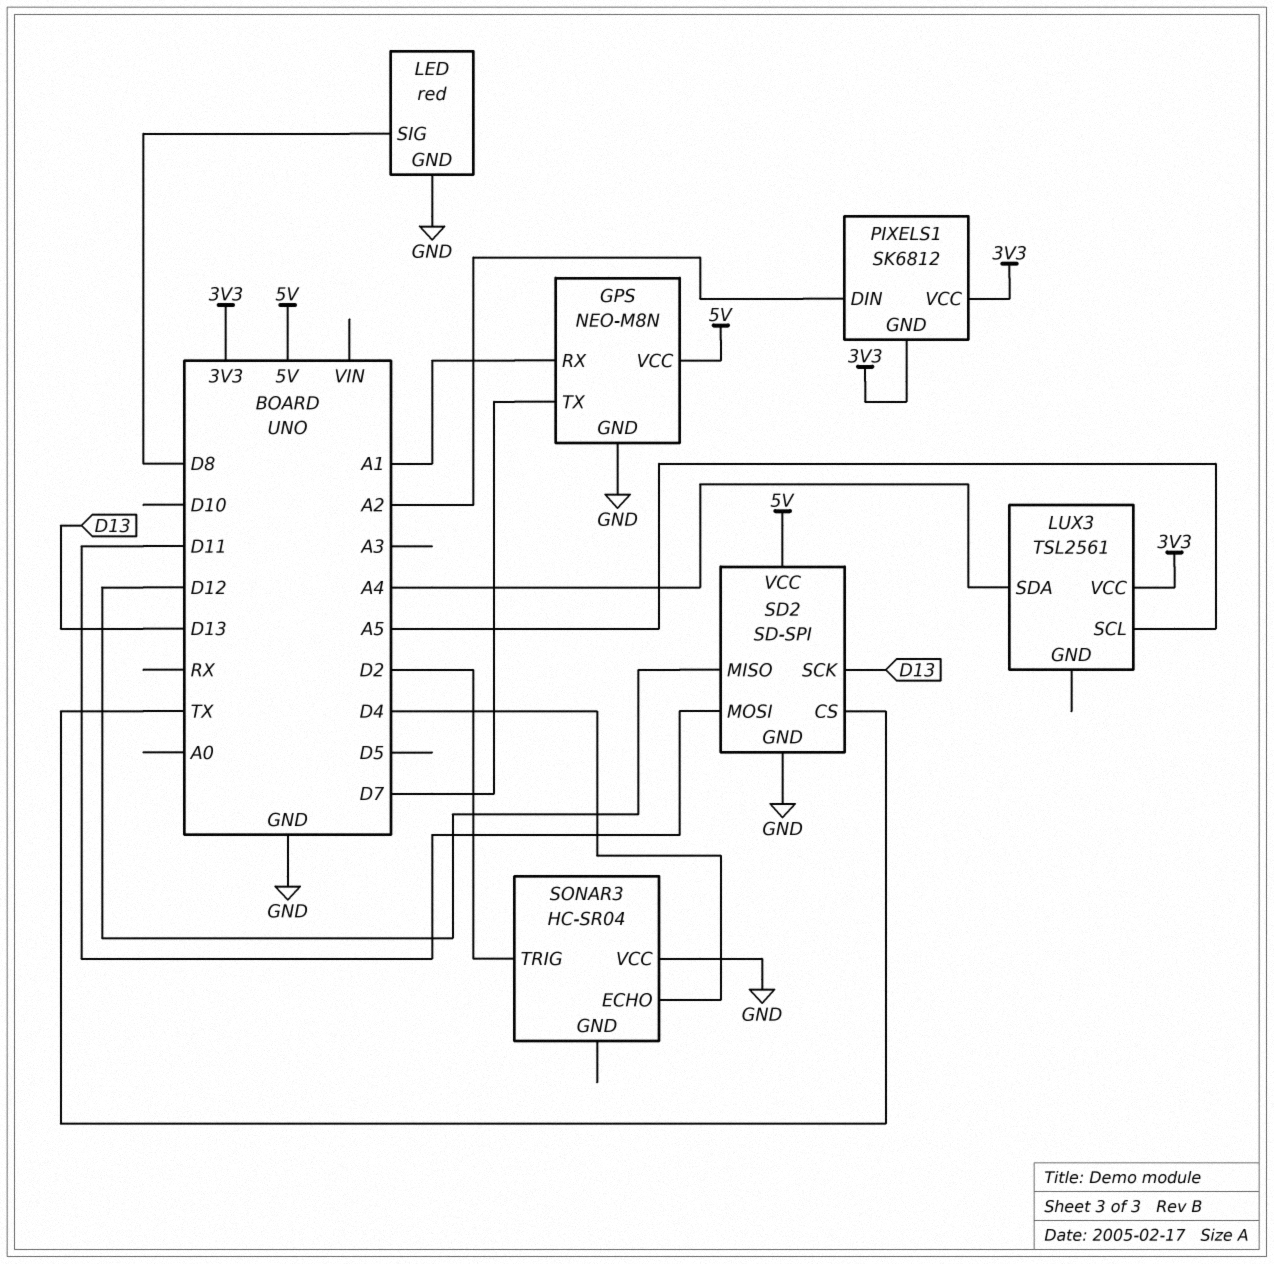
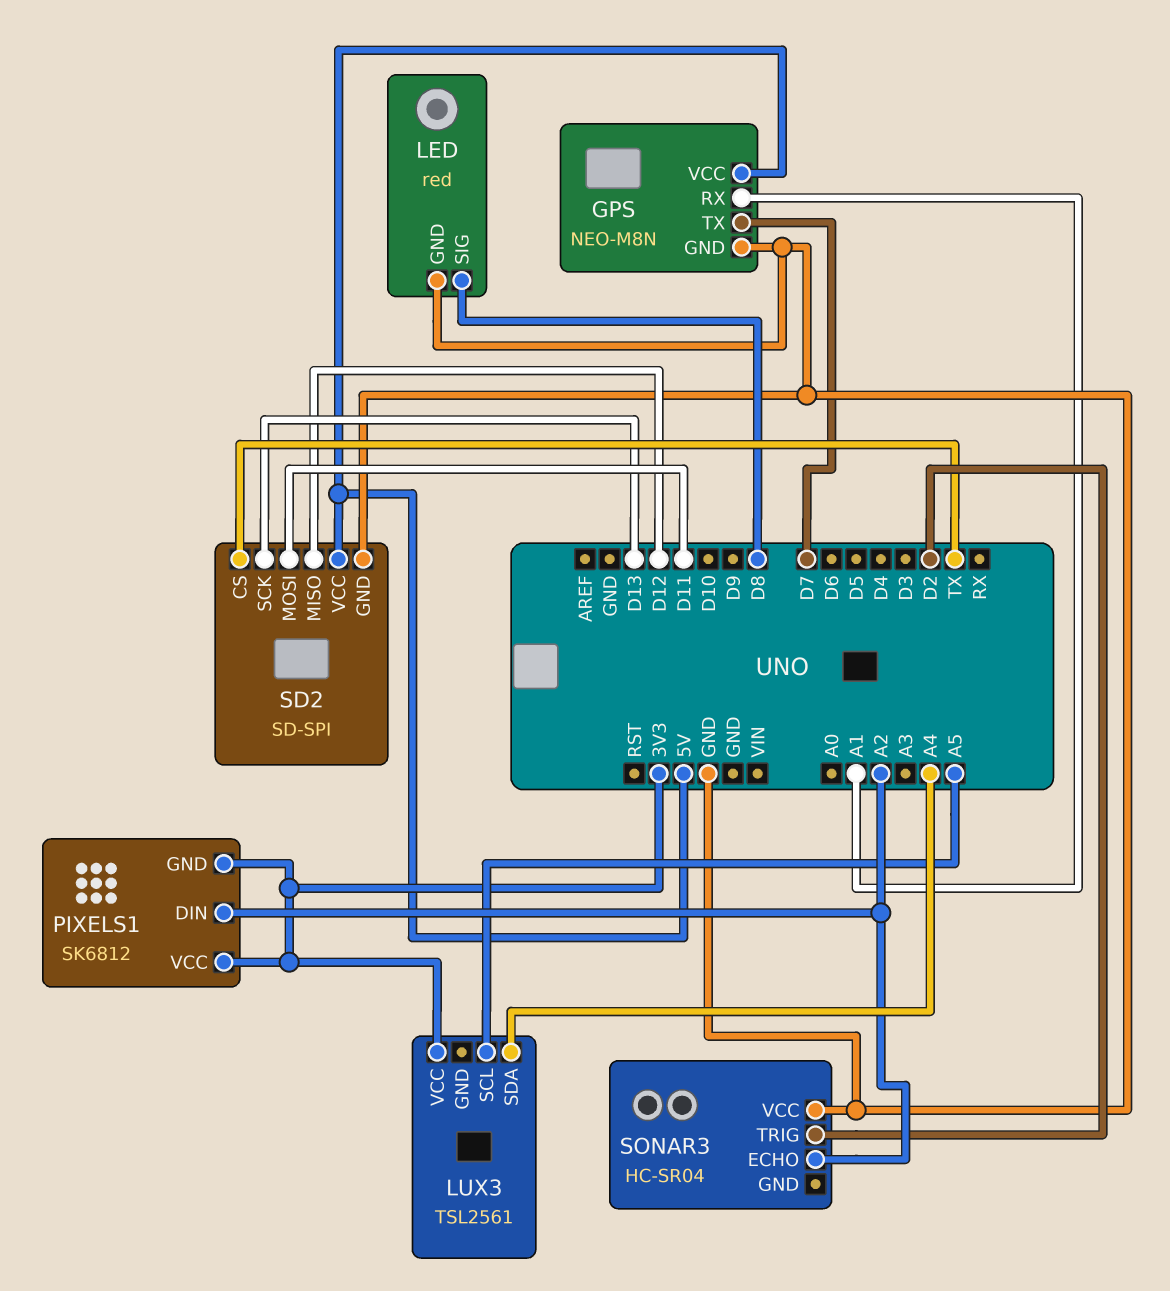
SONAR3 pin ECHO: D4 -> A2

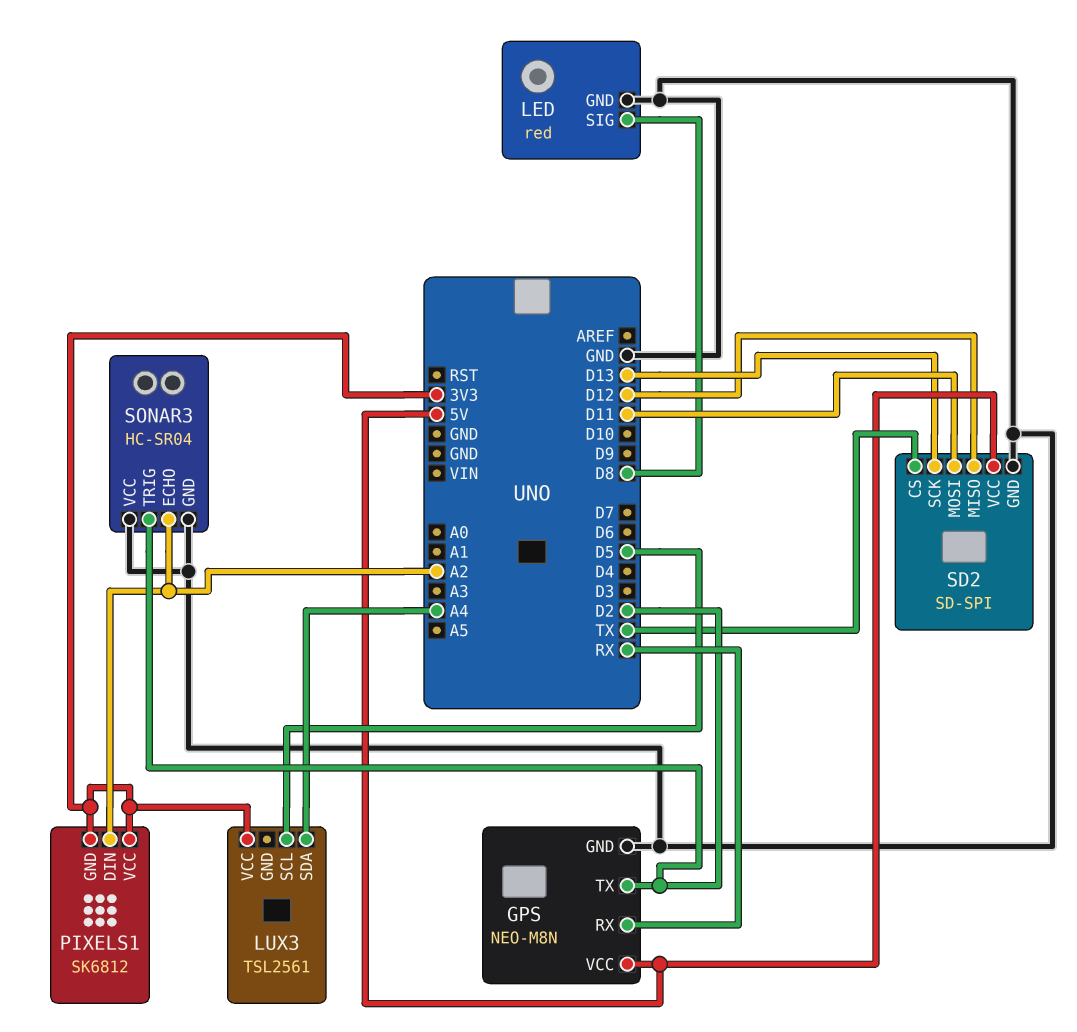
GPS pin RX: A1 -> RX
GPS pin TX: D7 -> D2
LUX3 pin SCL: A5 -> D5
SONAR3 pin GND: none -> GND

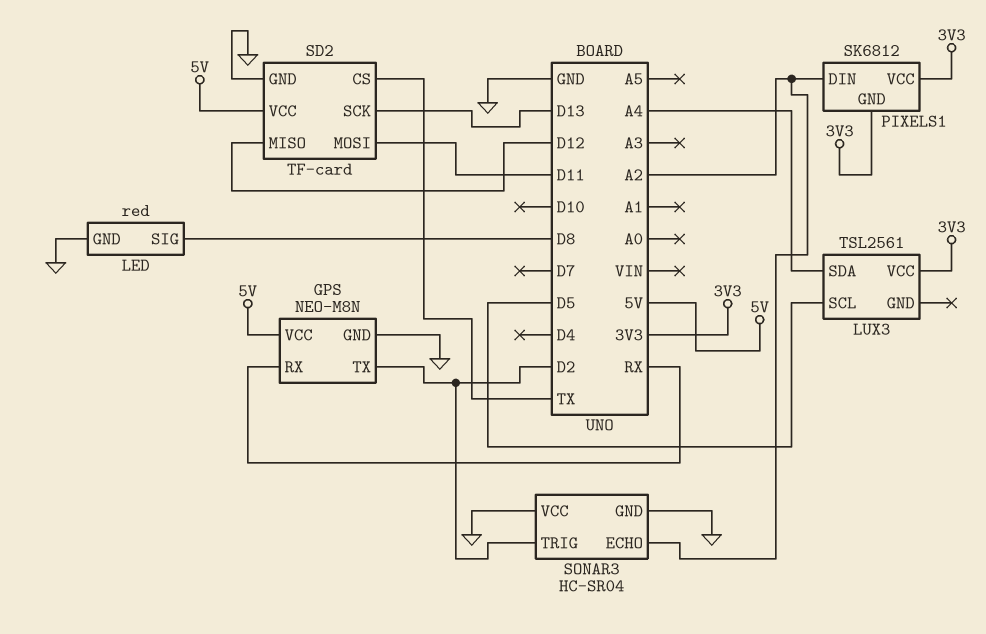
SD2: SD-SPI -> TF-card

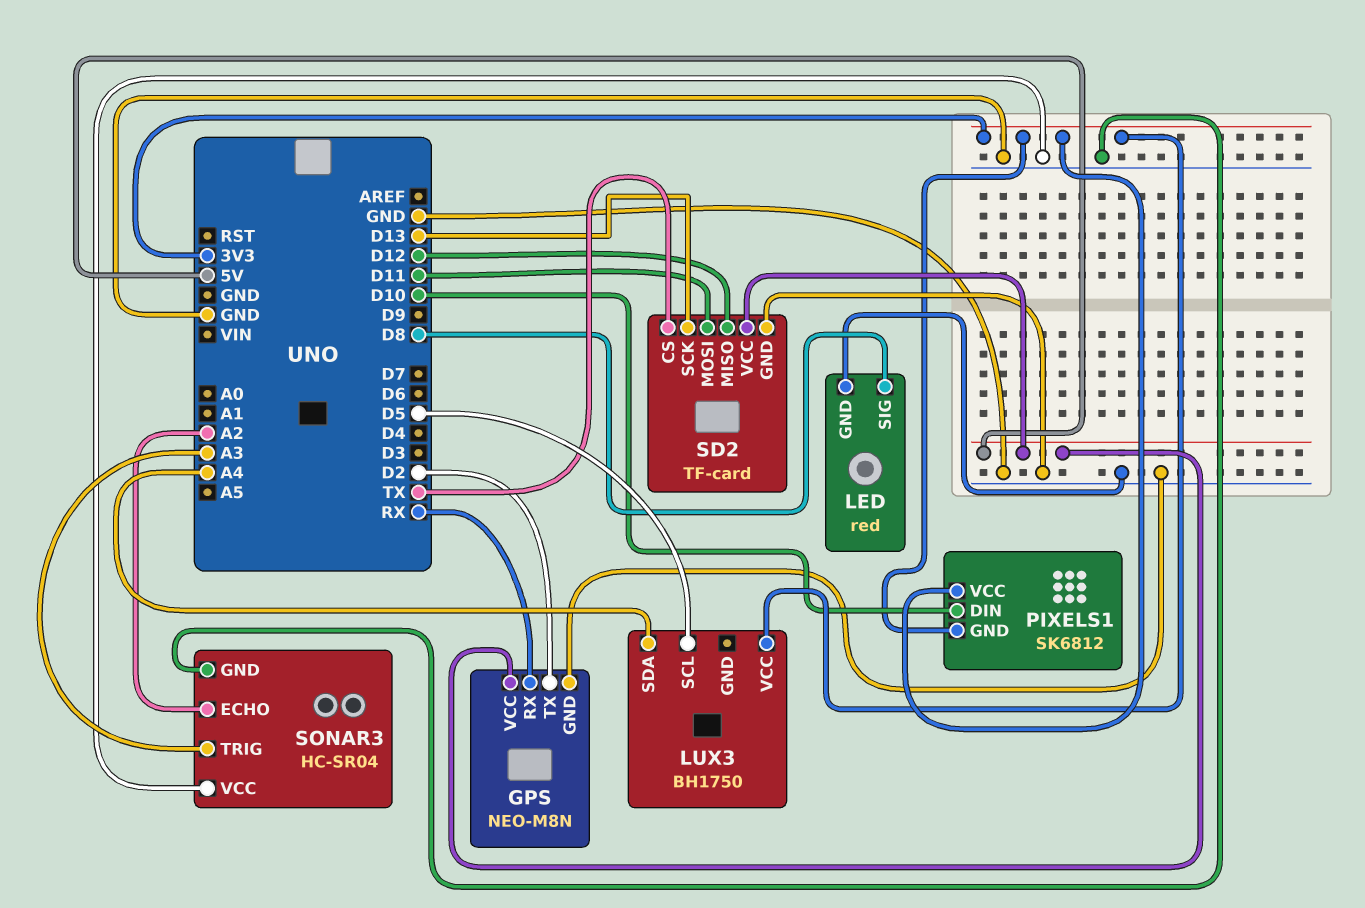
LUX3: TSL2561 -> BH1750
PIXELS1 pin DIN: A2 -> D10
SONAR3 pin TRIG: D2 -> A3

